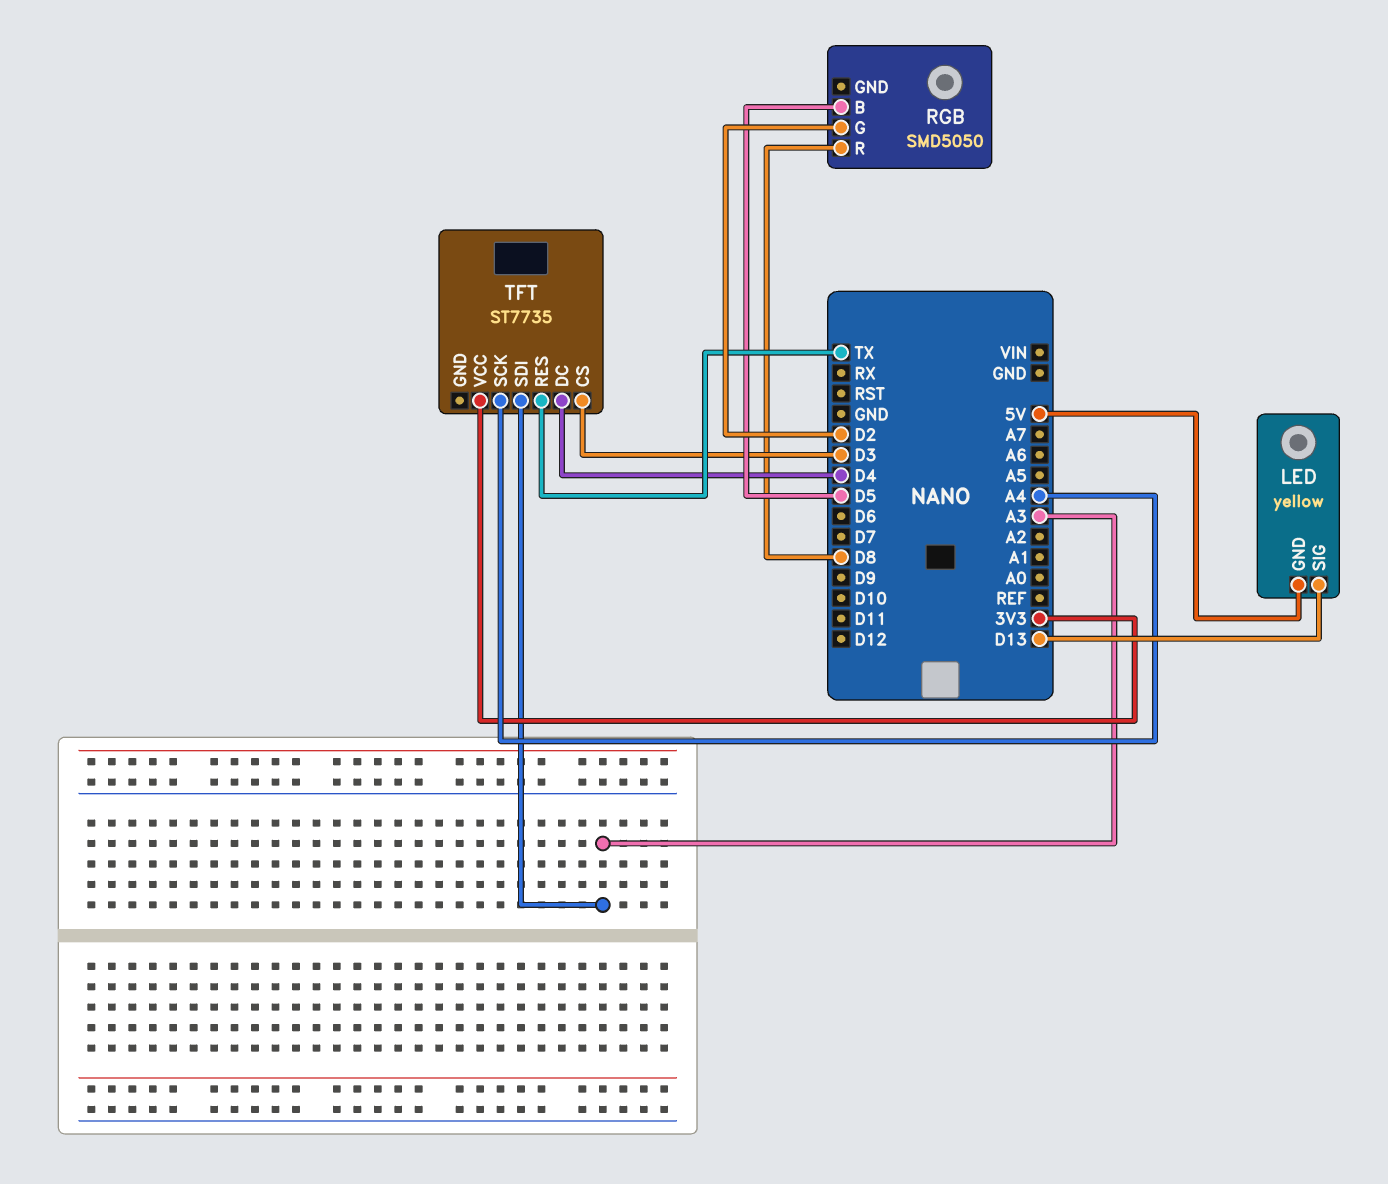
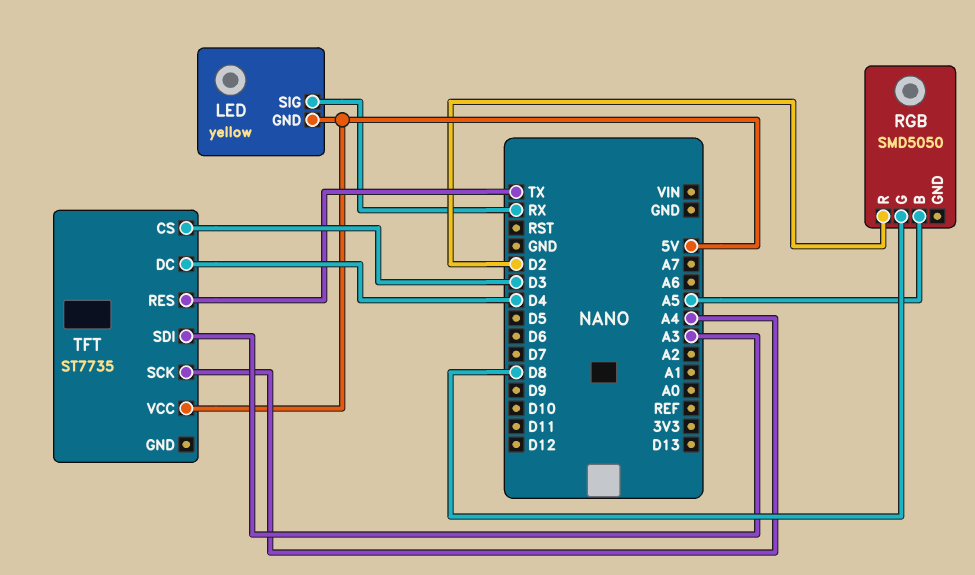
LED pin SIG: D13 -> RX
RGB pin B: D5 -> A5
RGB pin G: D2 -> D8
RGB pin R: D8 -> D2
TFT pin VCC: 3V3 -> 5V

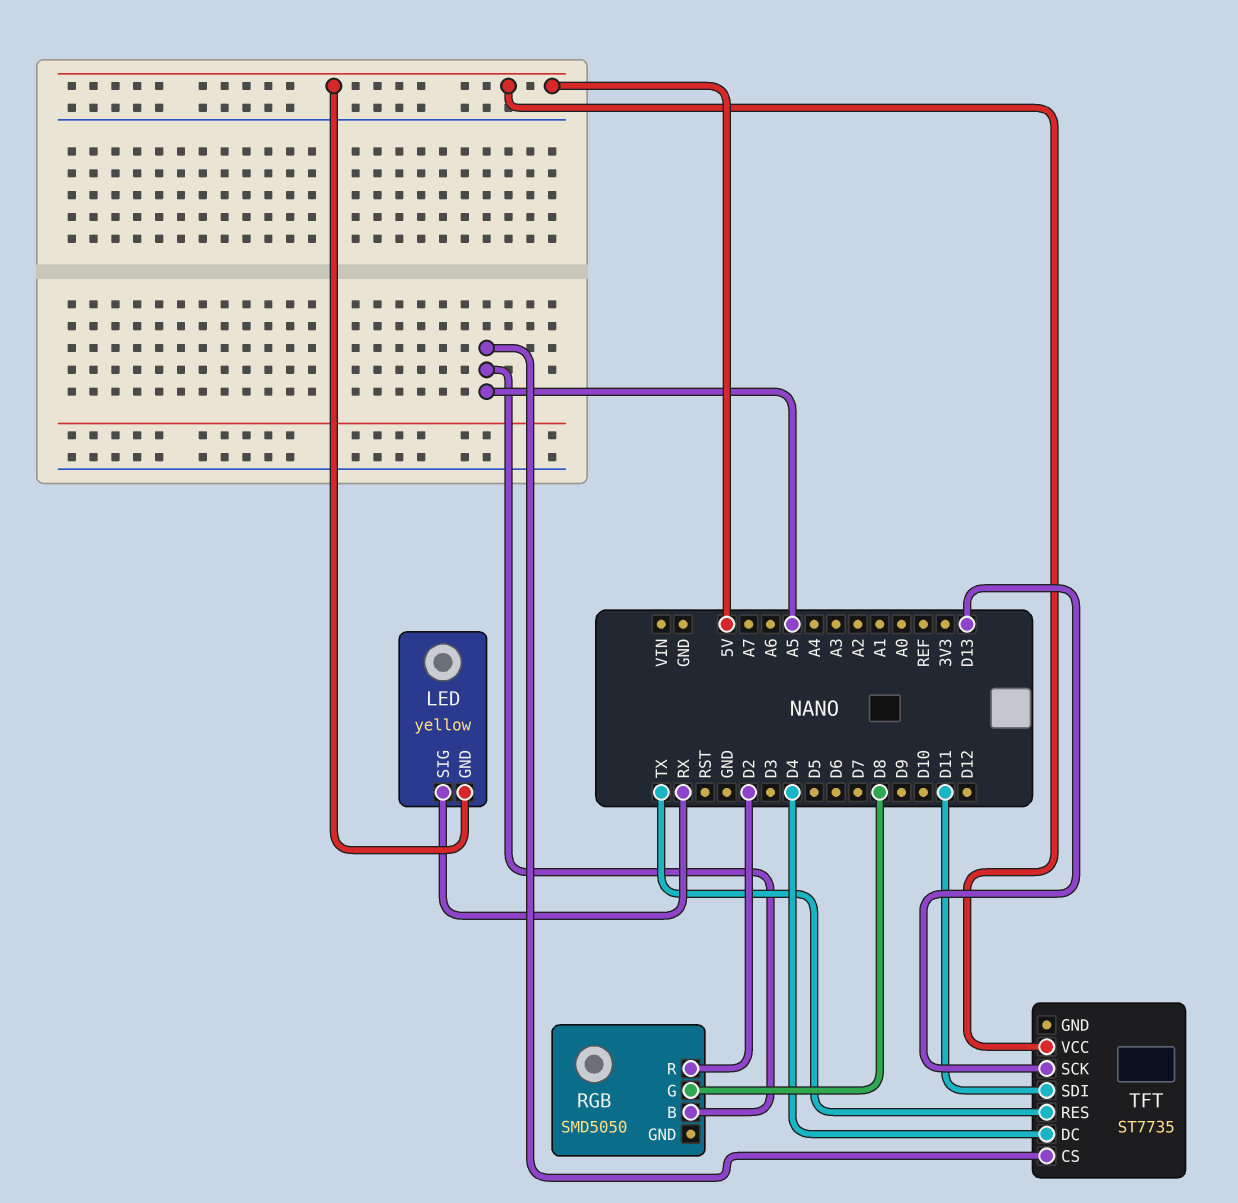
TFT pin CS: D3 -> A5
TFT pin SCK: A4 -> D13
TFT pin SDI: A3 -> D11

